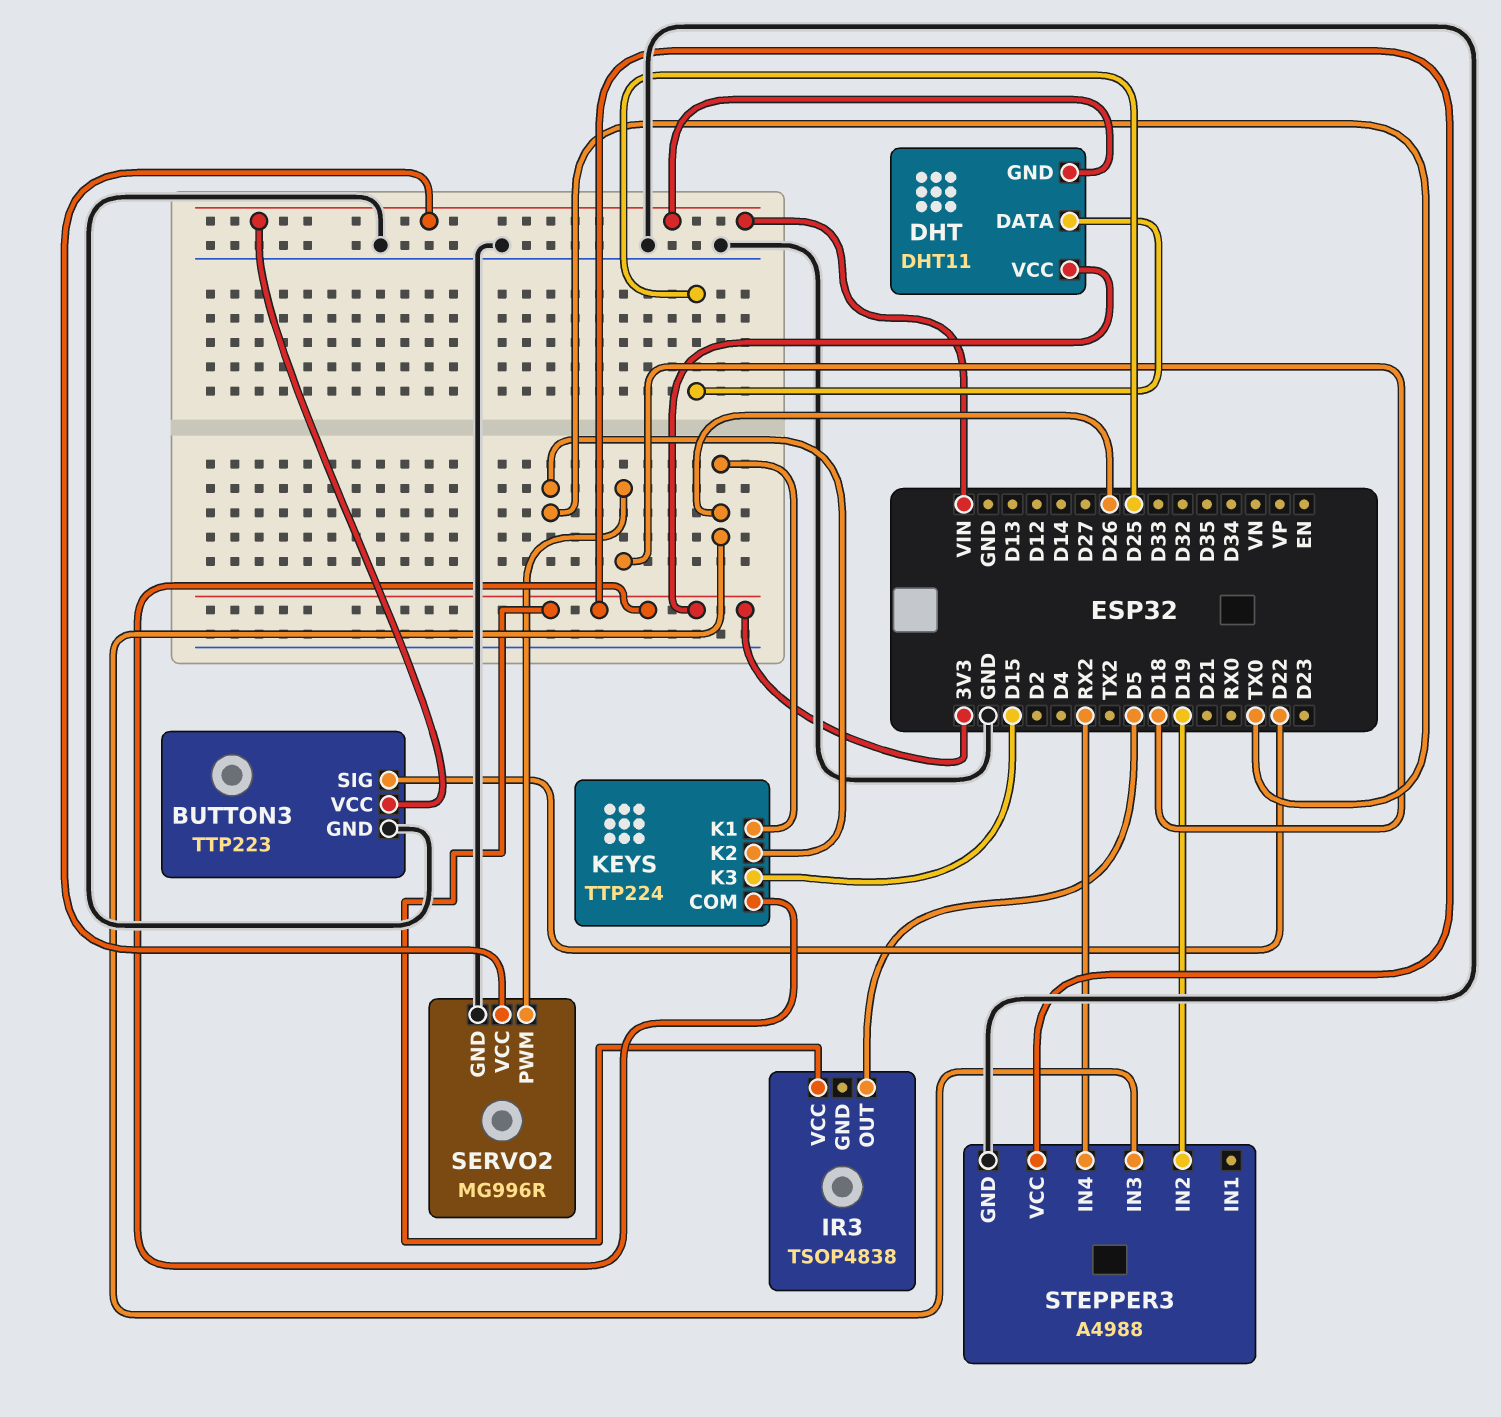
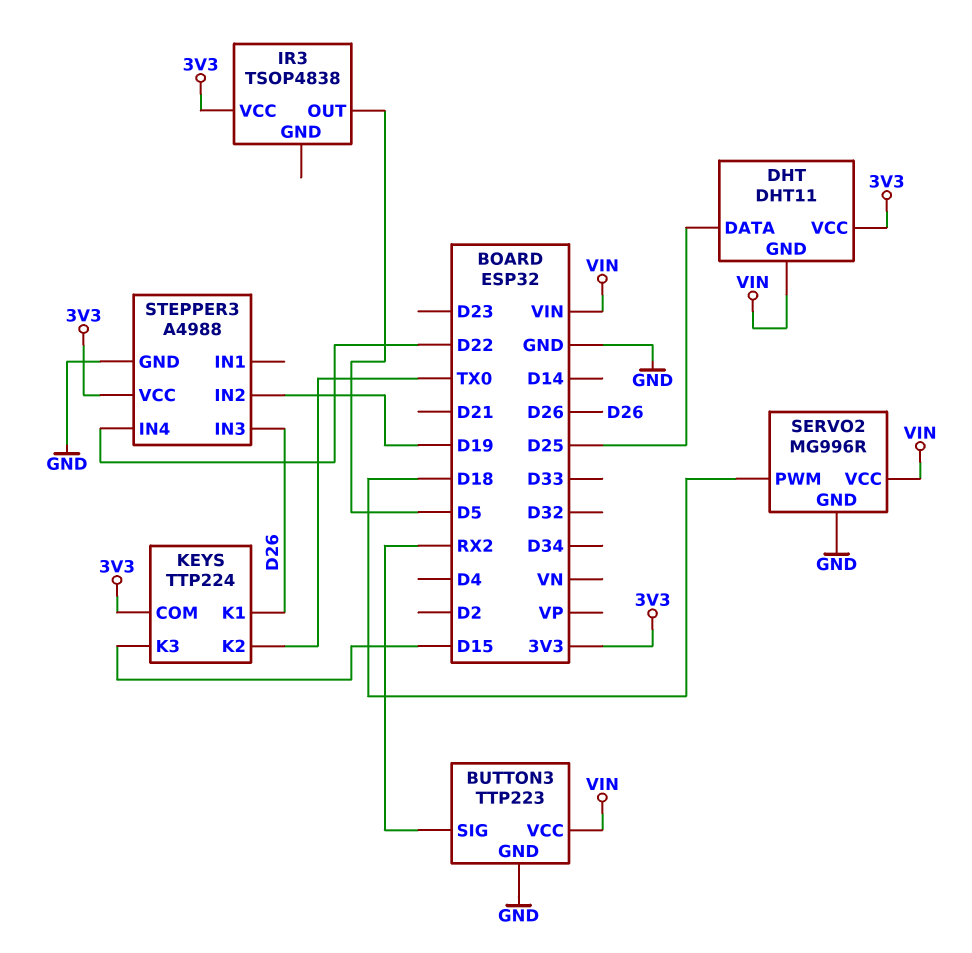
BUTTON3 pin SIG: D22 -> RX2
STEPPER3 pin IN4: RX2 -> D22

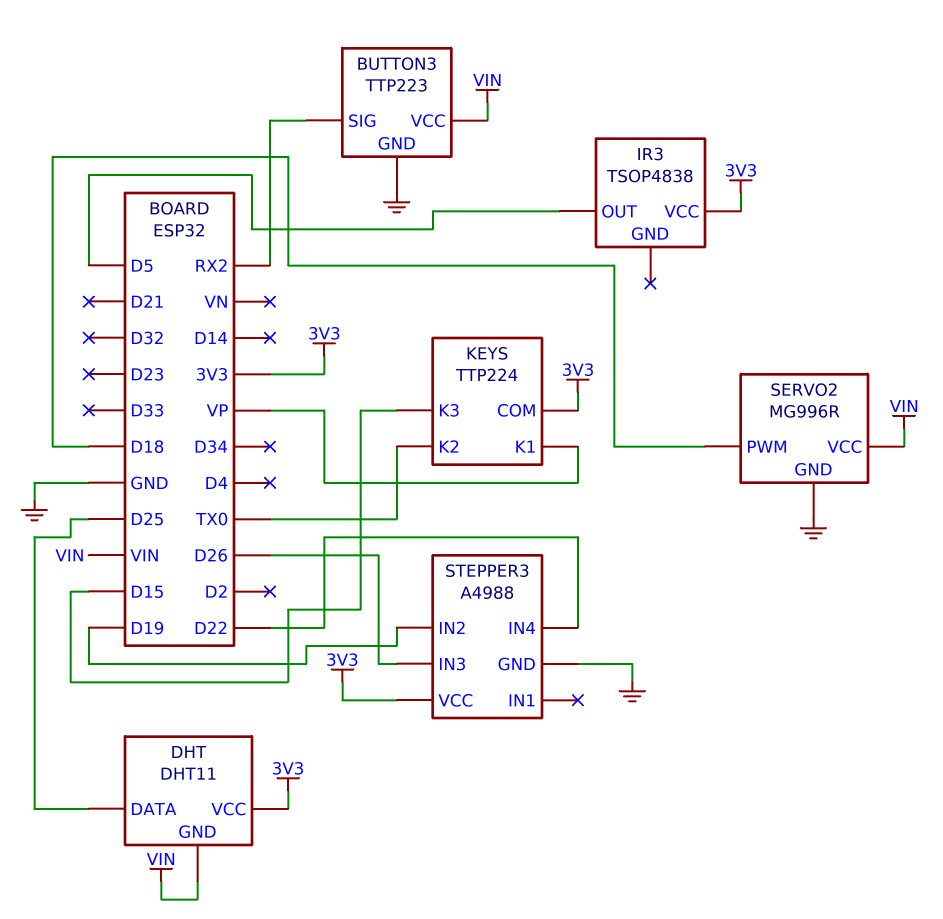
KEYS pin K1: D26 -> VP

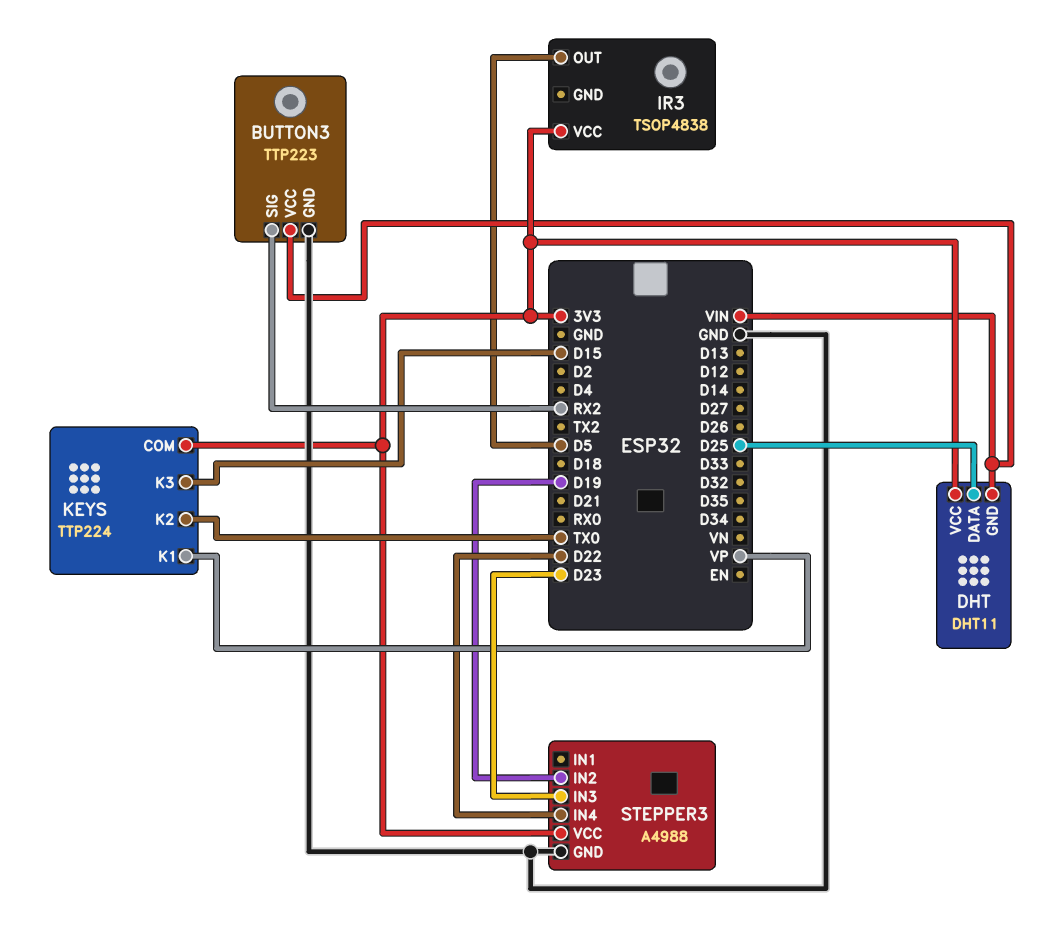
SERVO2: MG996R -> none
SERVO2 pin GND: GND -> none
SERVO2 pin PWM: D18 -> none
SERVO2 pin VCC: VIN -> none
STEPPER3 pin IN3: D26 -> D23

